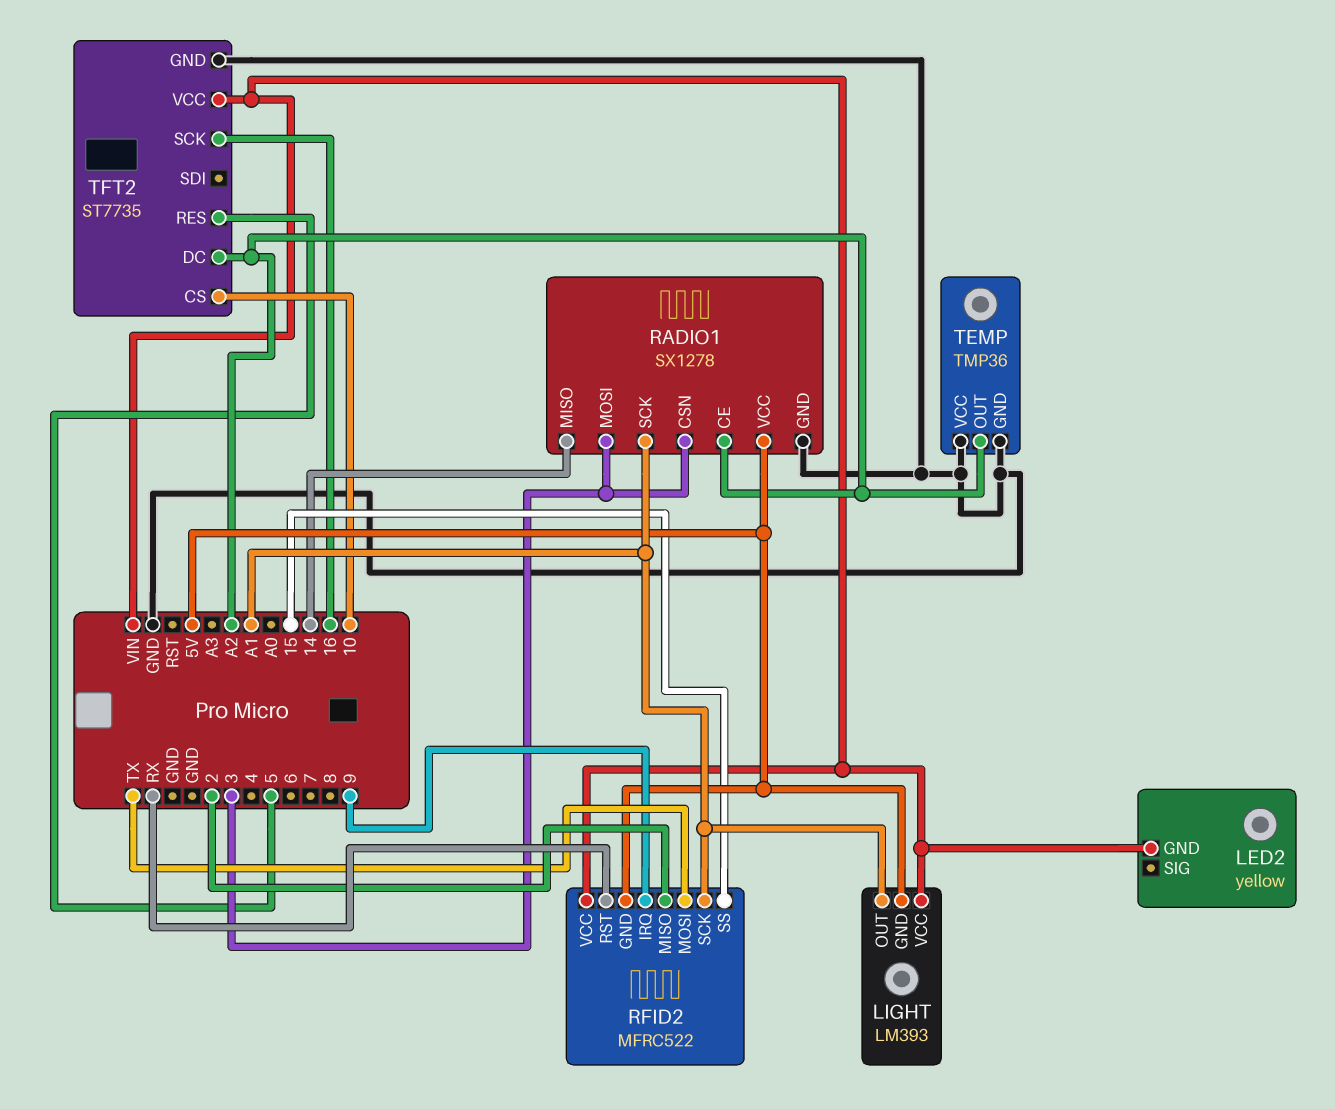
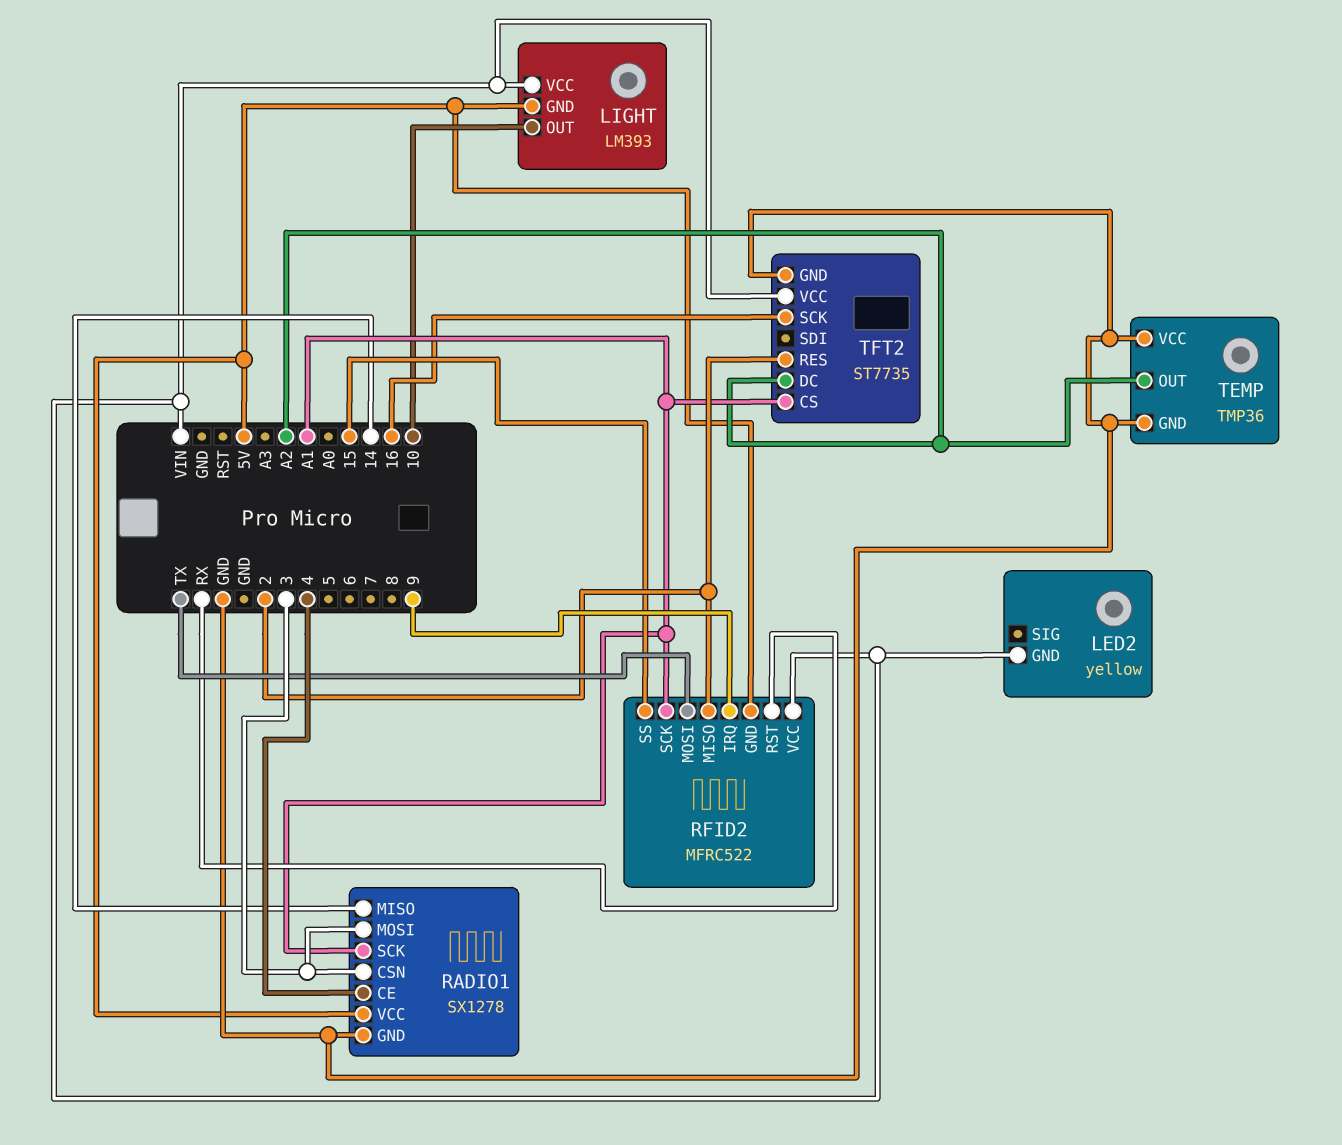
LIGHT pin OUT: A1 -> 10
RADIO1 pin CE: A2 -> 4
TFT2 pin CS: 10 -> A1
TFT2 pin RES: 5 -> 2

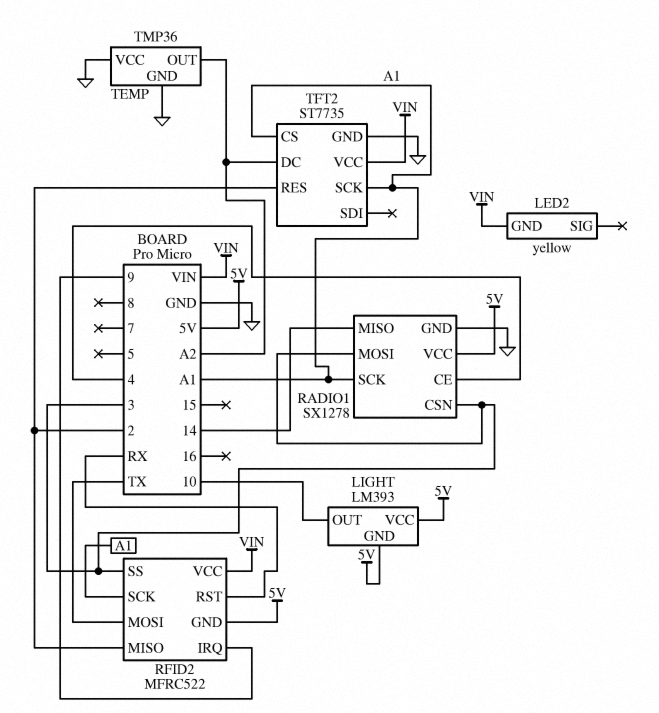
LIGHT pin VCC: VIN -> 5V
RFID2 pin SS: 15 -> 3
TFT2 pin SCK: 16 -> A1

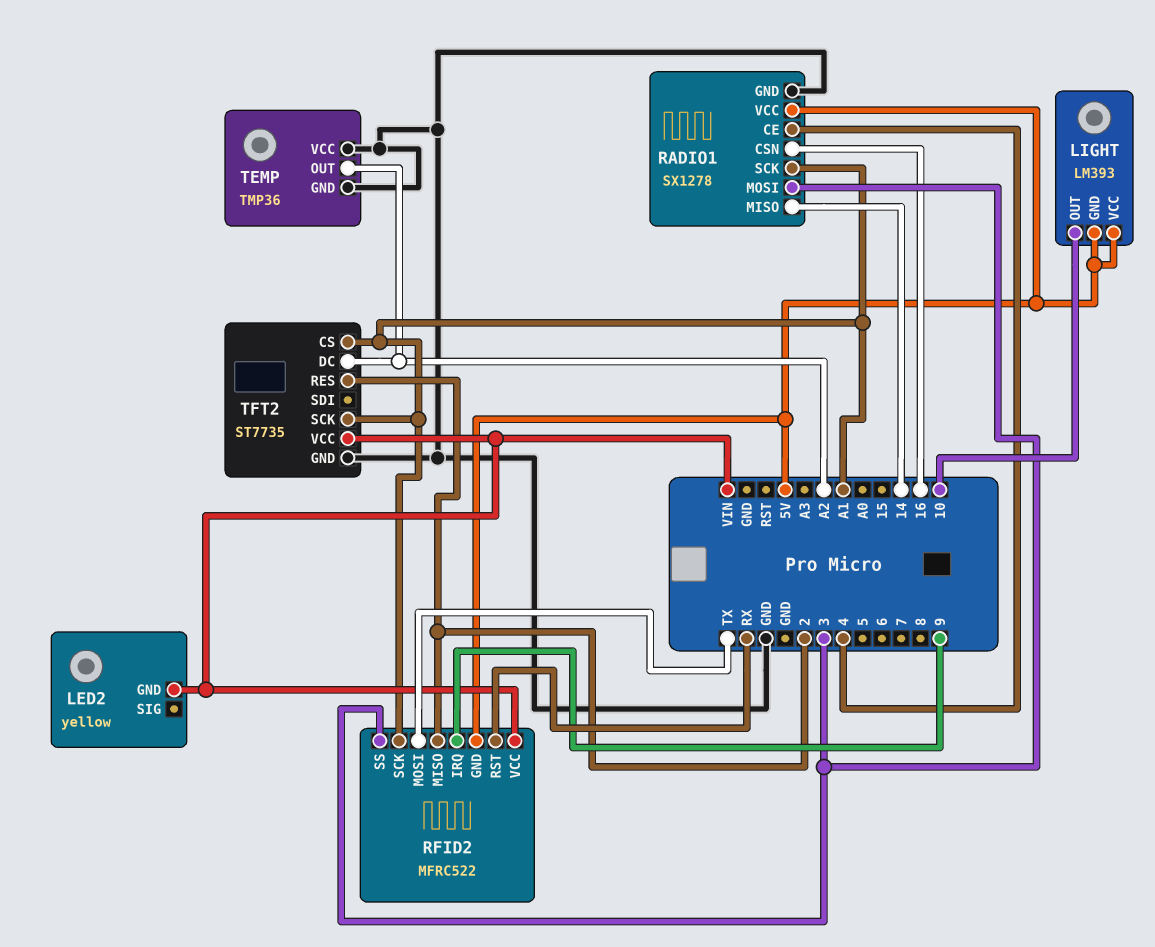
RADIO1 pin CSN: 3 -> 16

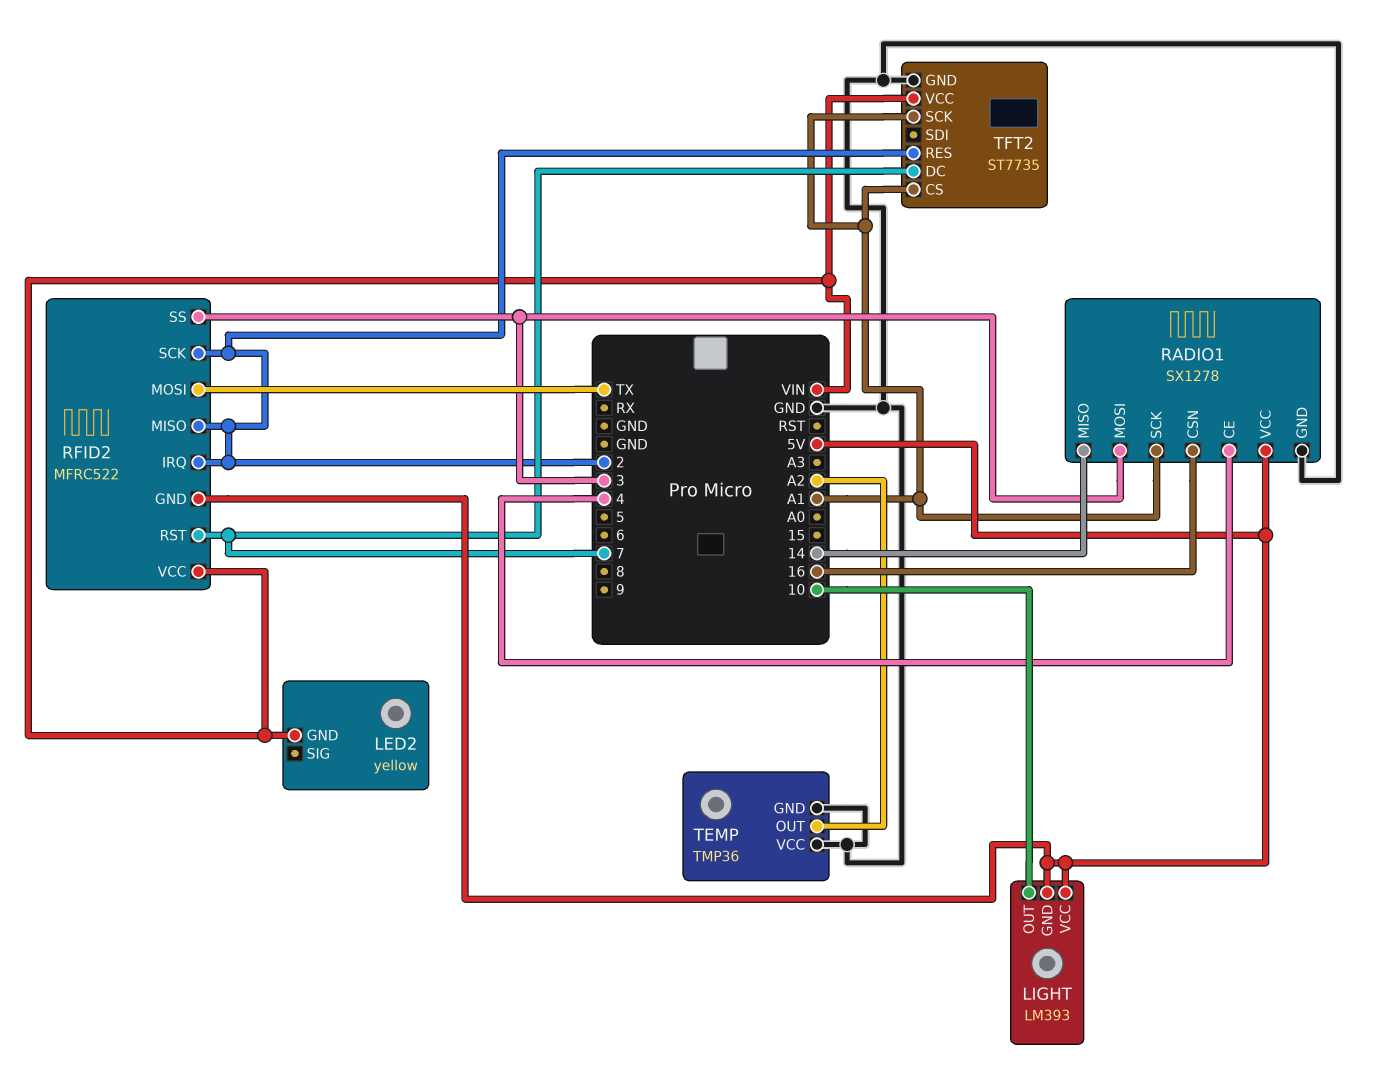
RFID2 pin IRQ: 9 -> 2
RFID2 pin RST: RX -> 7
RFID2 pin SCK: A1 -> 2
TFT2 pin DC: A2 -> 7

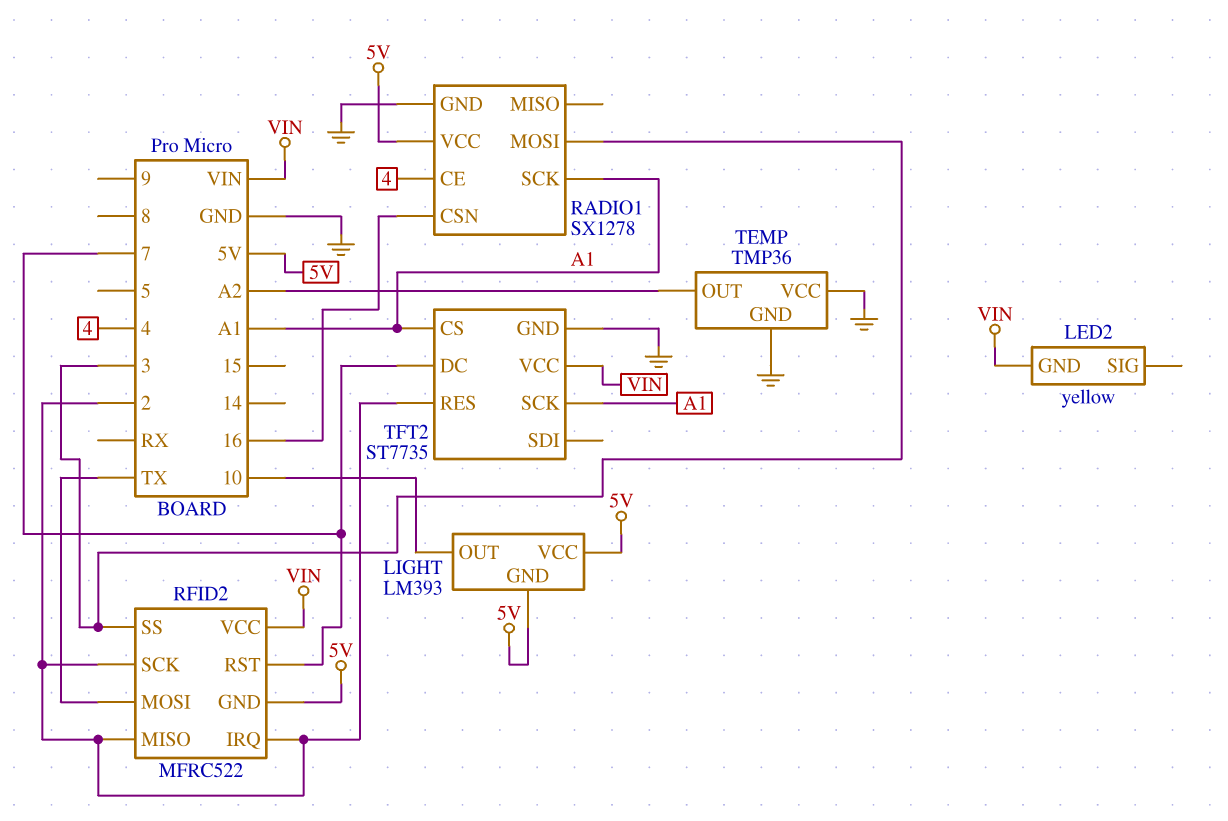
RADIO1 pin MISO: 14 -> none

